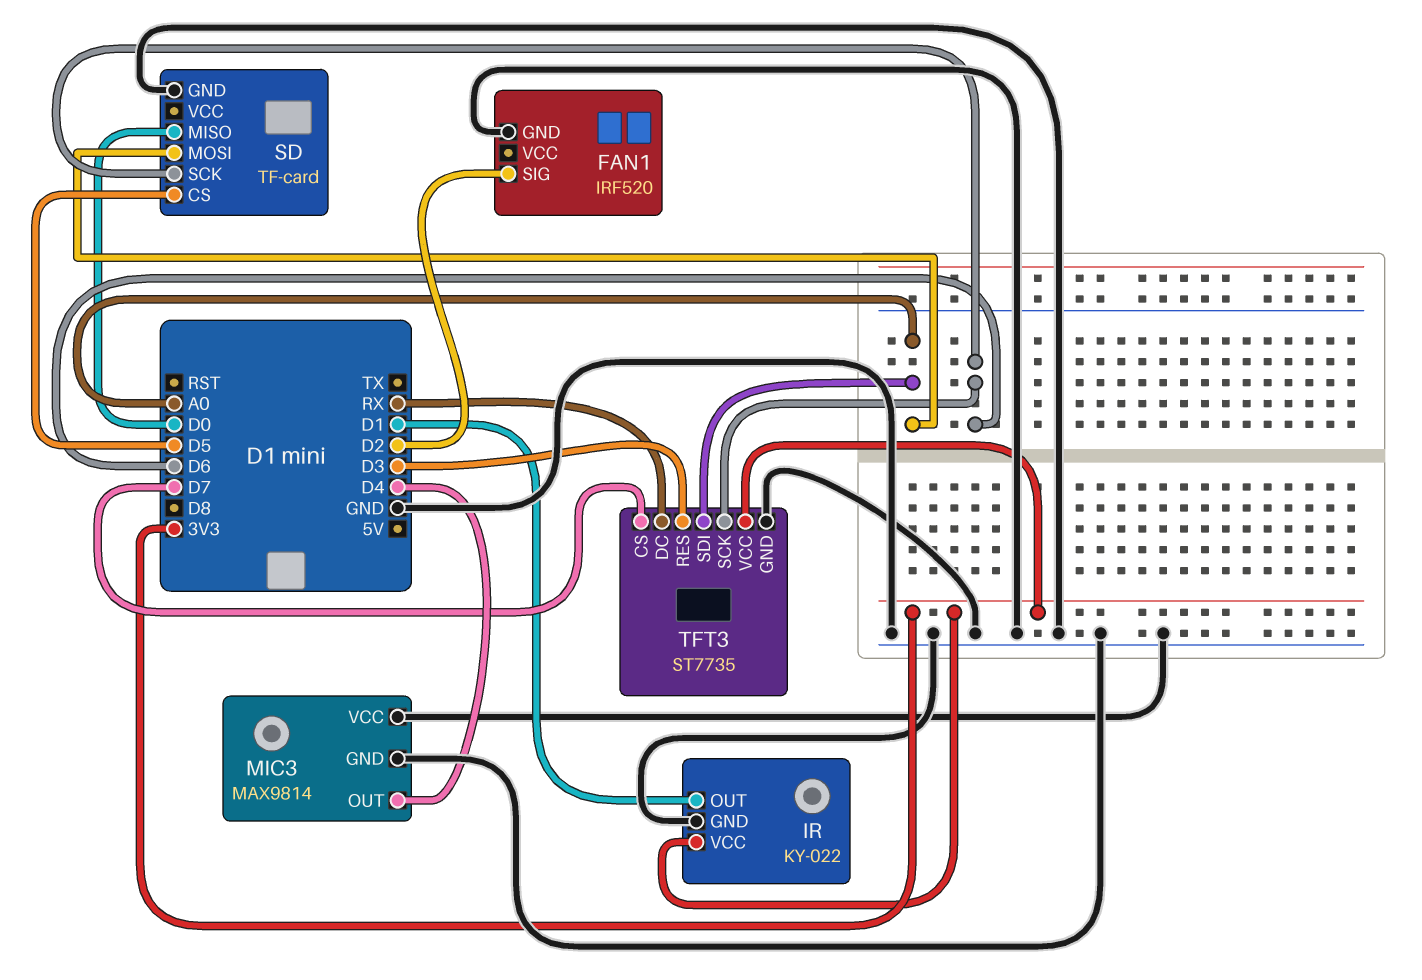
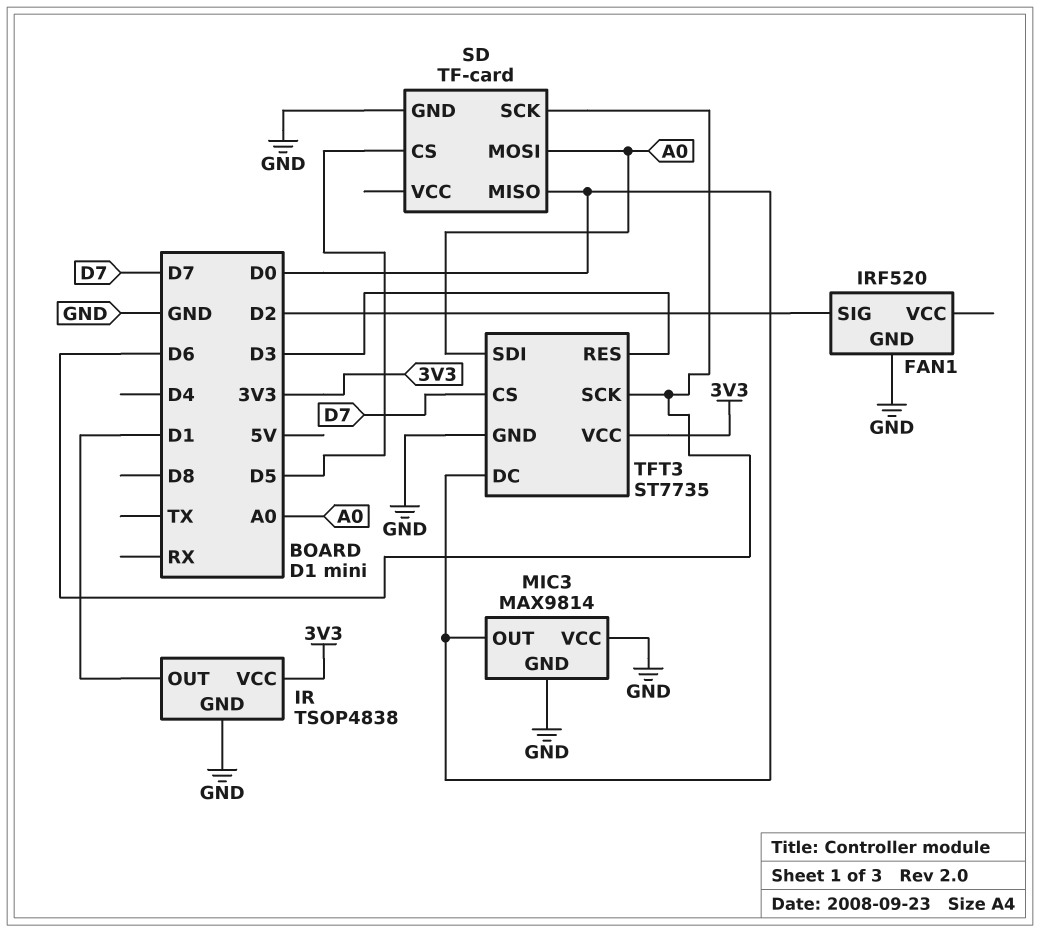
IR: KY-022 -> TSOP4838
MIC3 pin OUT: D4 -> D0
TFT3 pin DC: RX -> D0

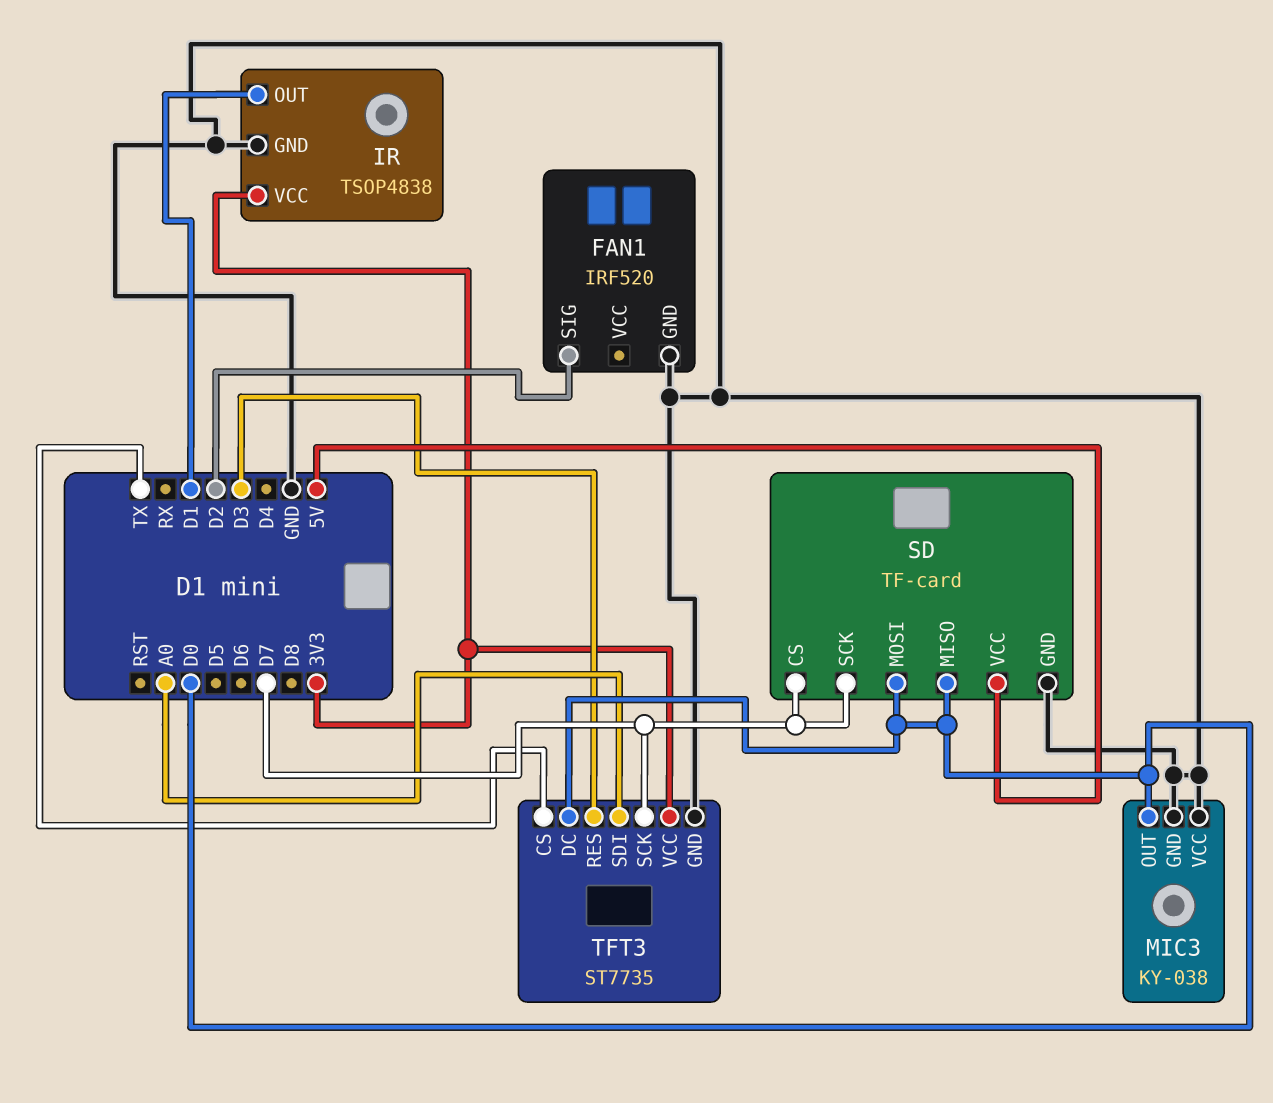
MIC3: MAX9814 -> KY-038
SD pin CS: D5 -> D7
SD pin MOSI: A0 -> D0
SD pin SCK: D6 -> D7
SD pin VCC: none -> 5V
TFT3 pin CS: D7 -> TX
TFT3 pin SCK: D6 -> D7

